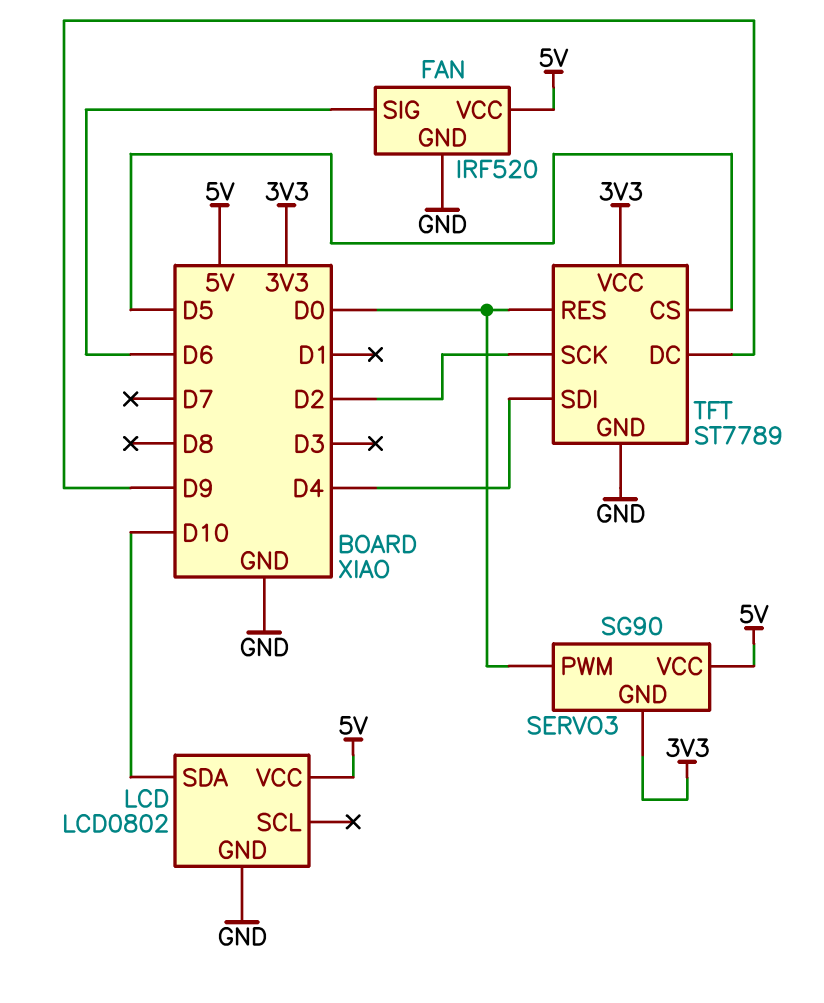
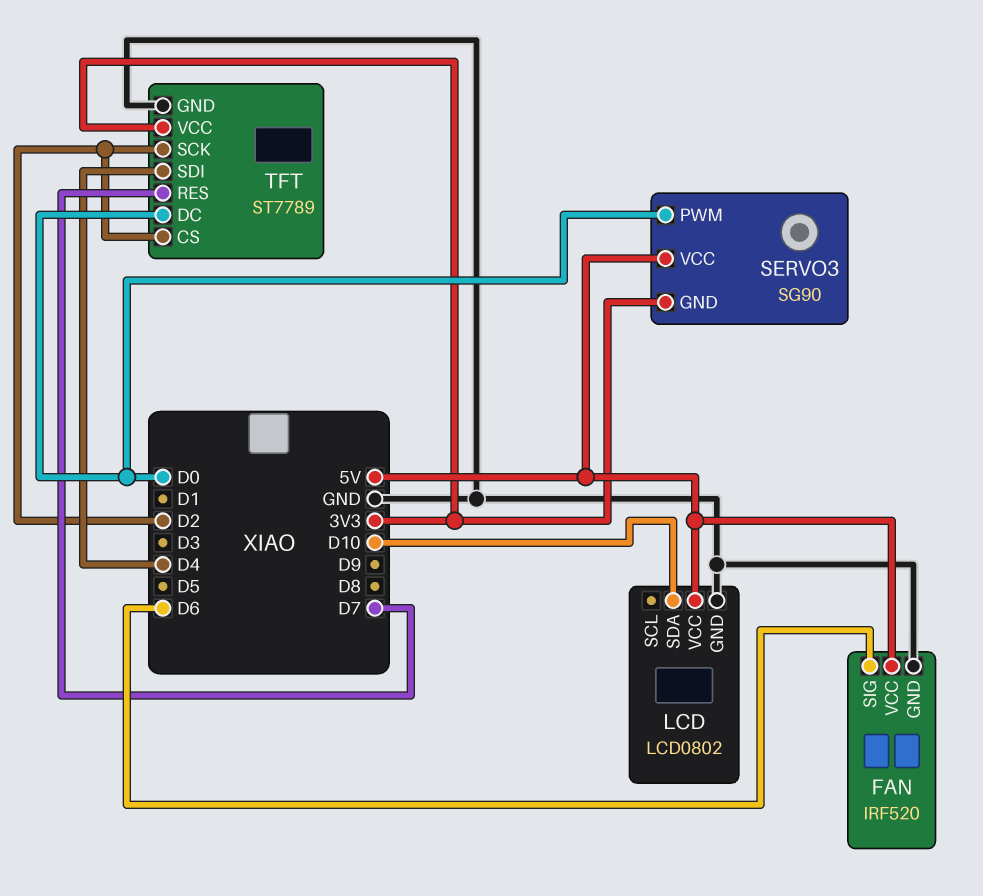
TFT pin CS: D5 -> D2
TFT pin DC: D9 -> D0
TFT pin RES: D0 -> D7

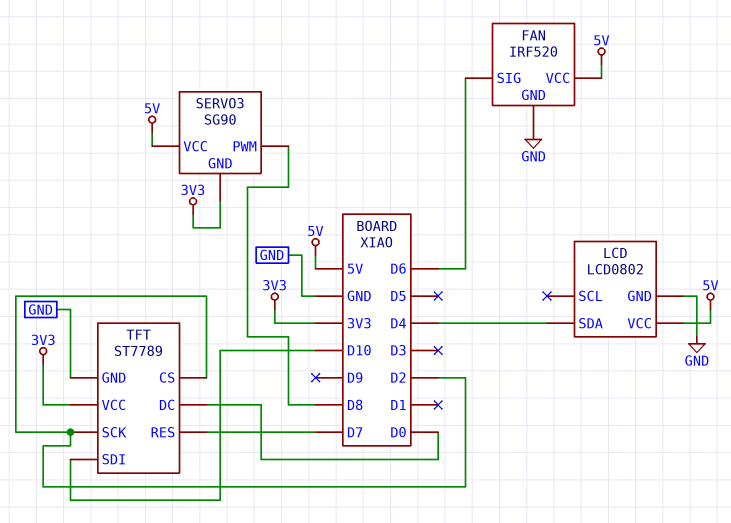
LCD pin SDA: D10 -> D4
SERVO3 pin PWM: D0 -> D8
TFT pin SDI: D4 -> D10

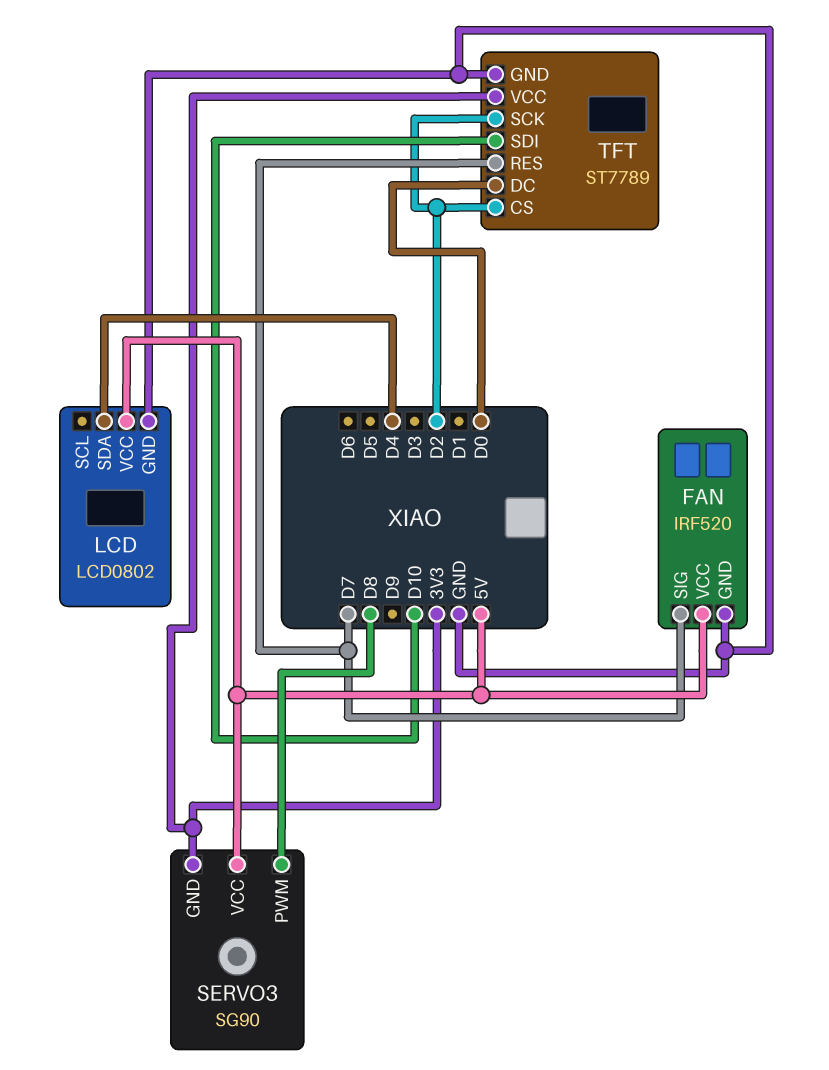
FAN pin SIG: D6 -> D7

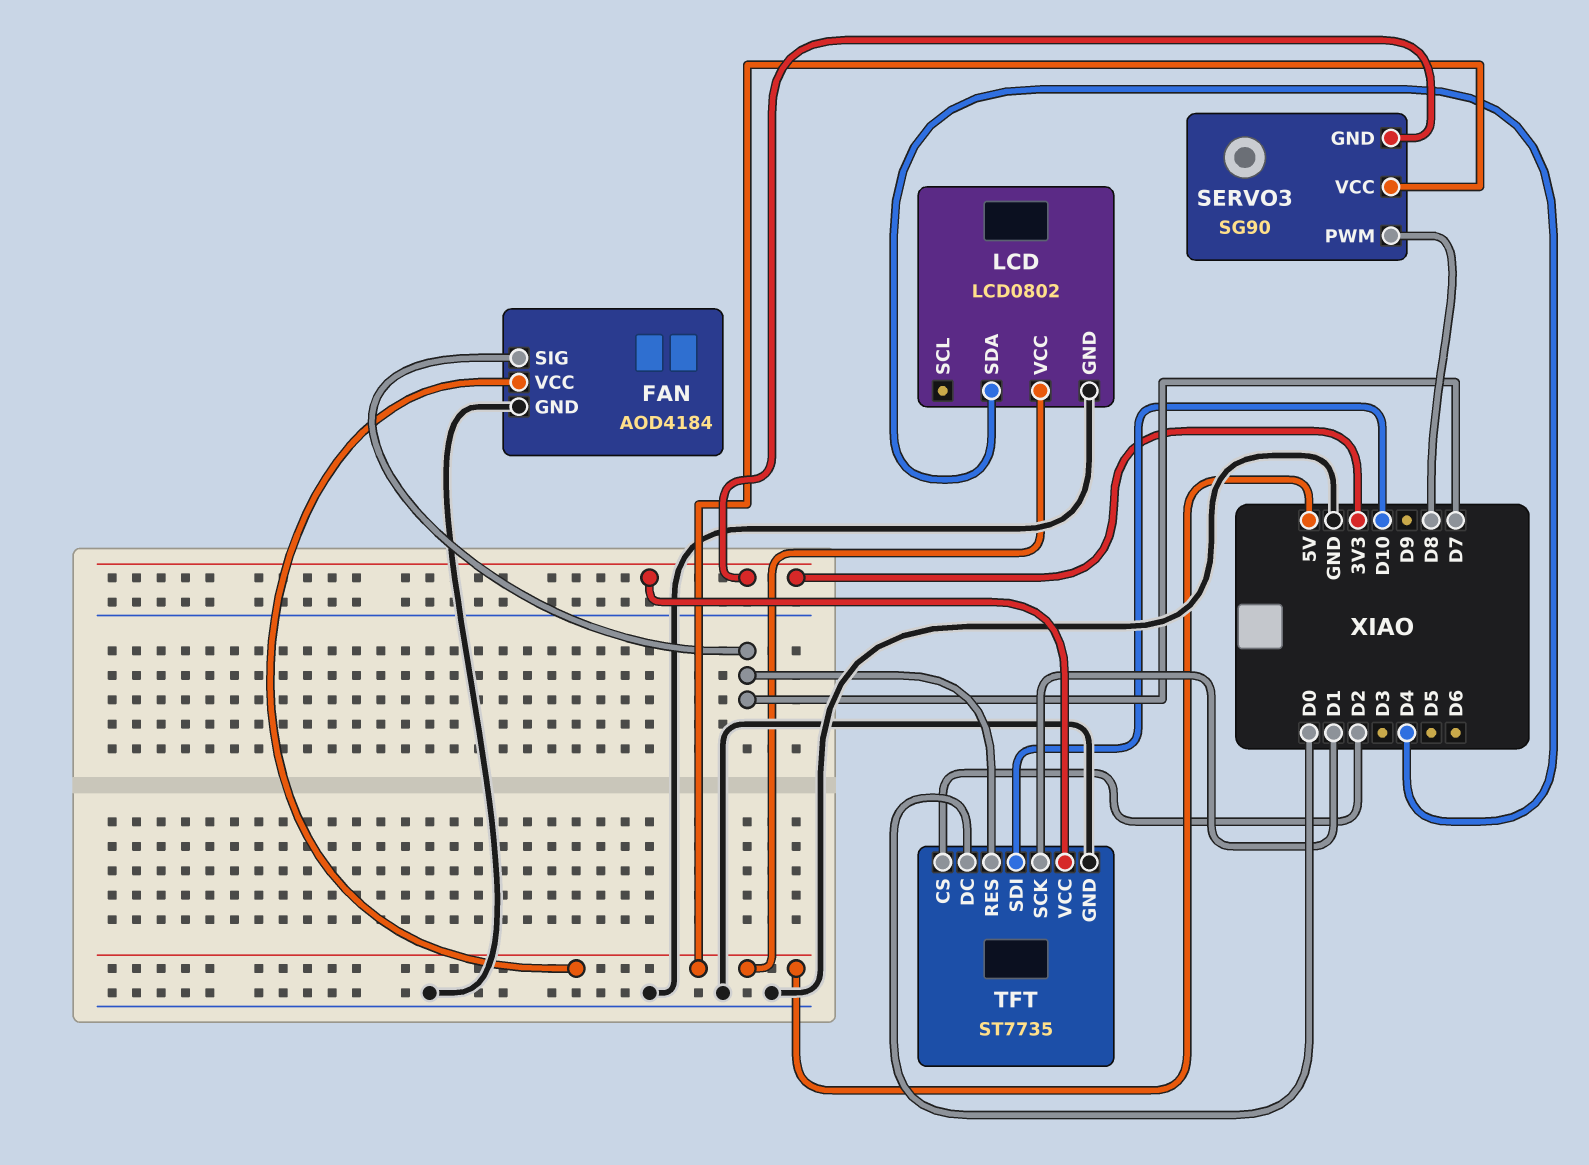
FAN: IRF520 -> AOD4184
TFT: ST7789 -> ST7735
TFT pin SCK: D2 -> D1

